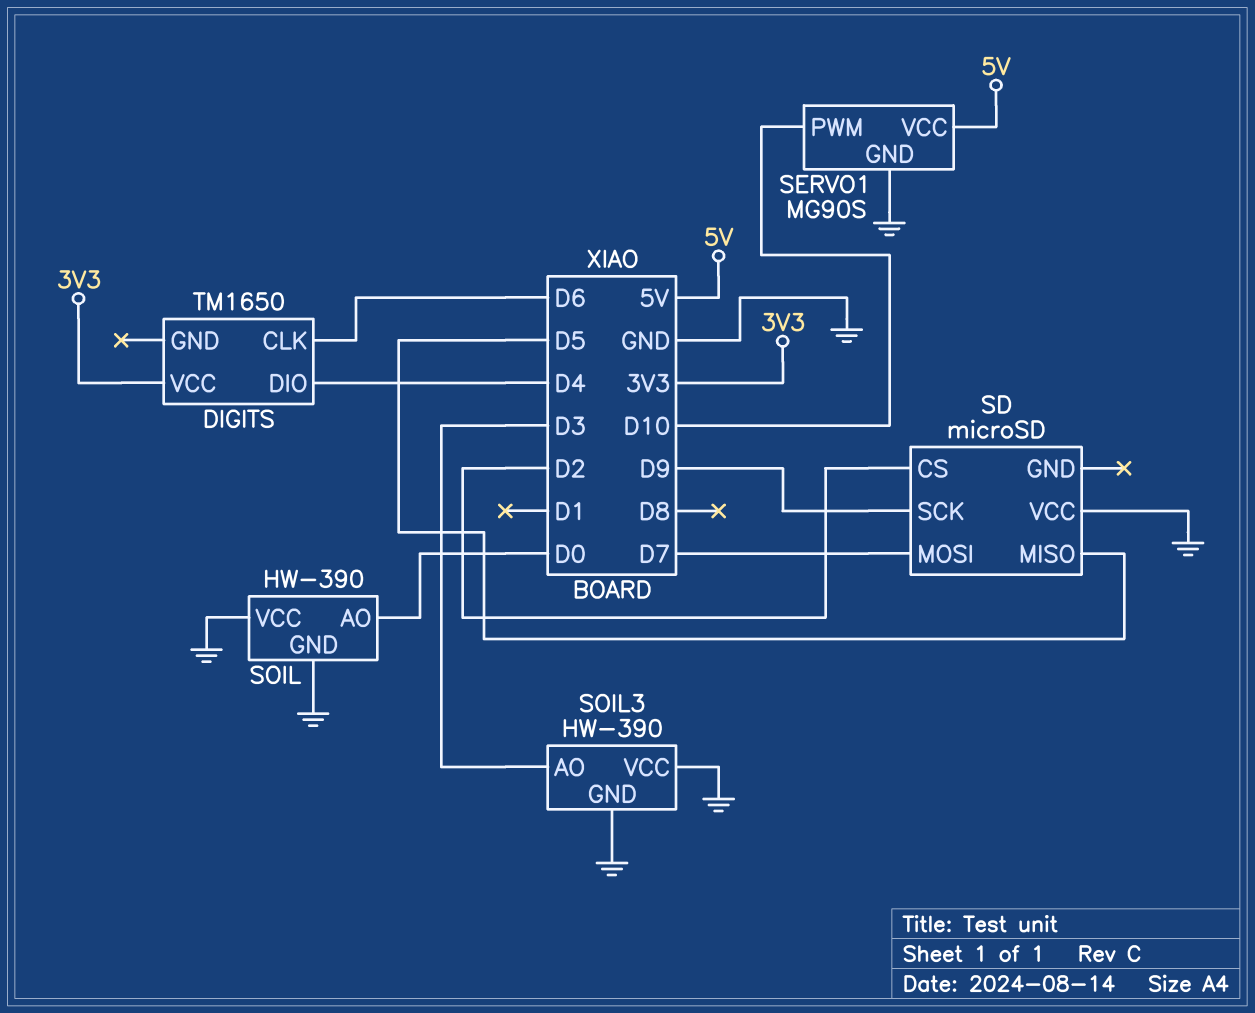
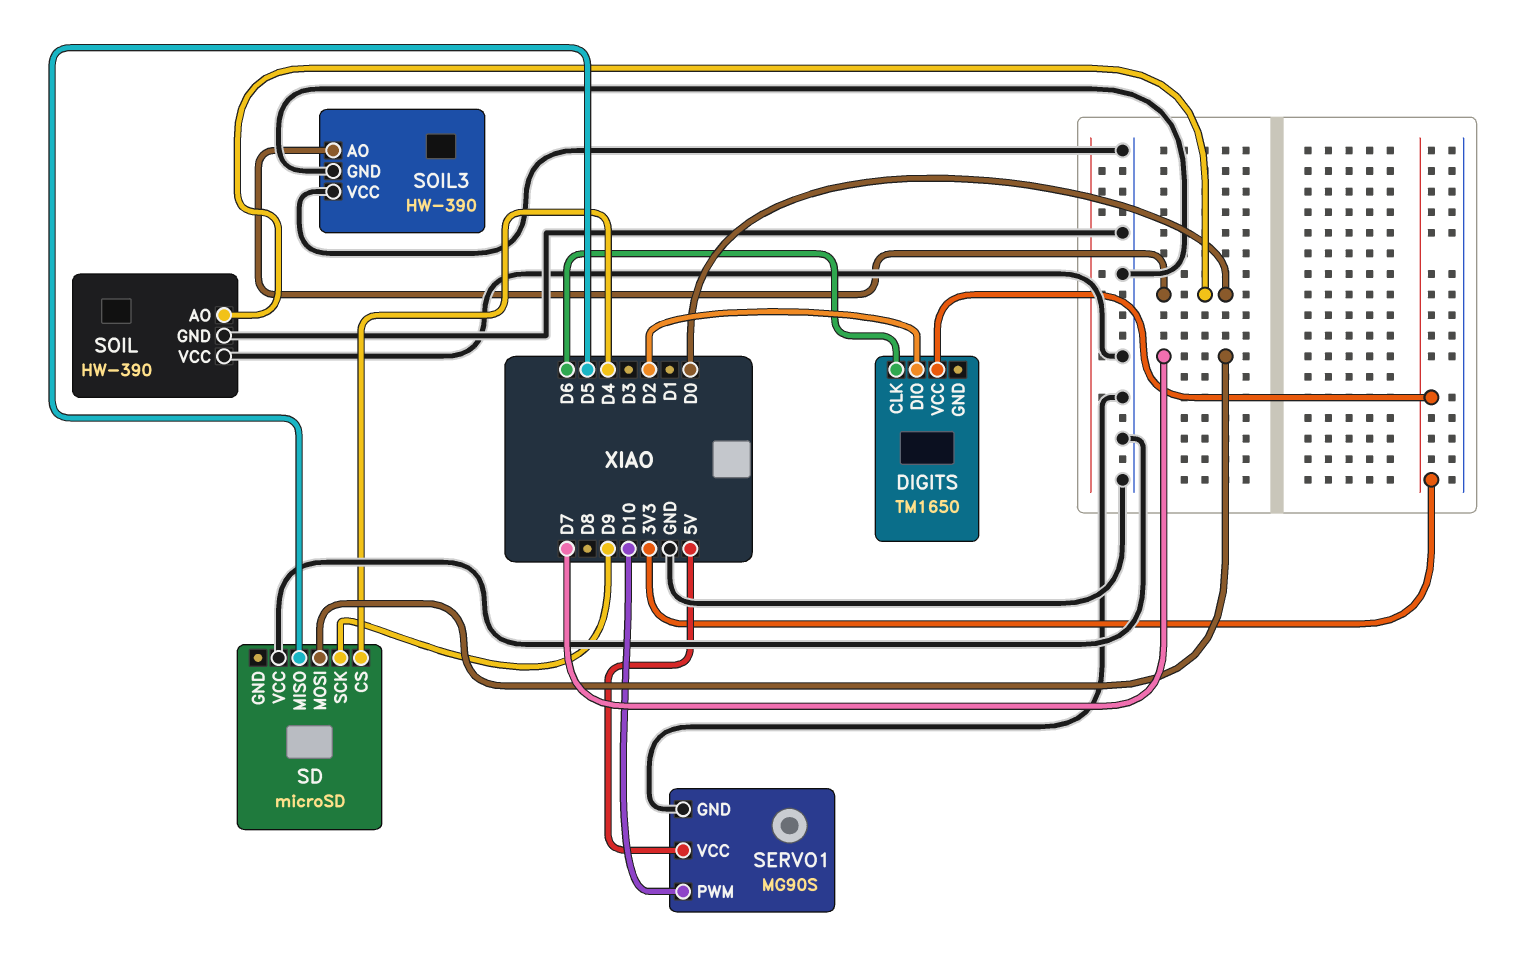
DIGITS pin DIO: D4 -> D2
SD pin CS: D2 -> D4
SOIL3 pin AO: D3 -> D0

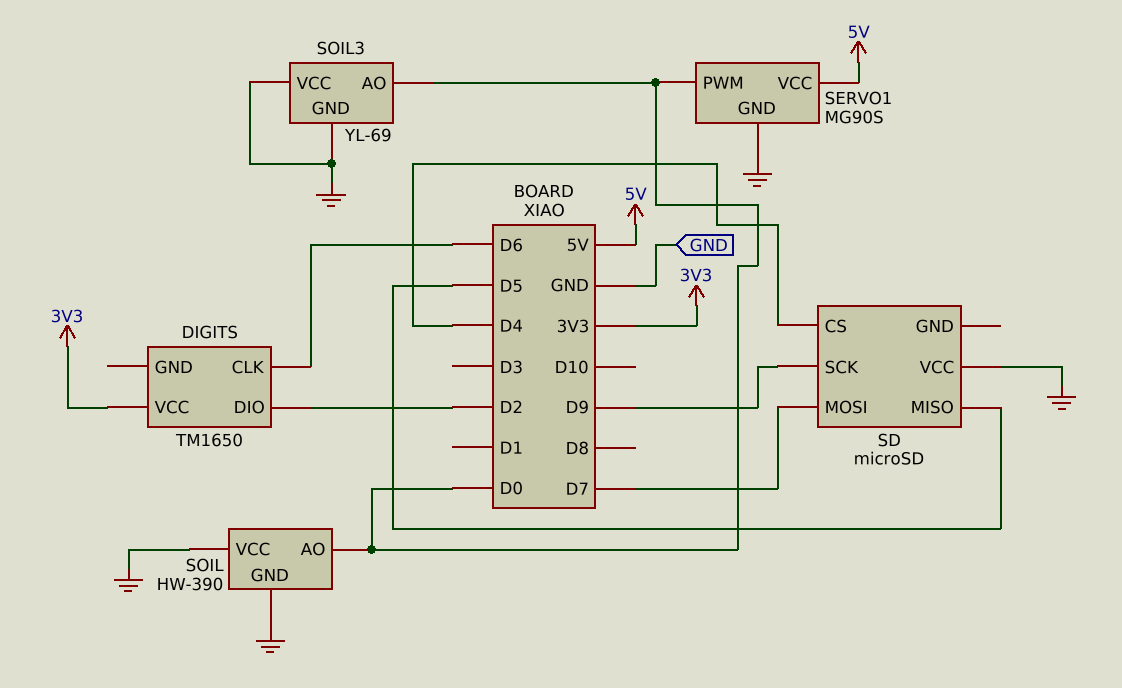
SERVO1 pin PWM: D10 -> D0
SOIL3: HW-390 -> YL-69

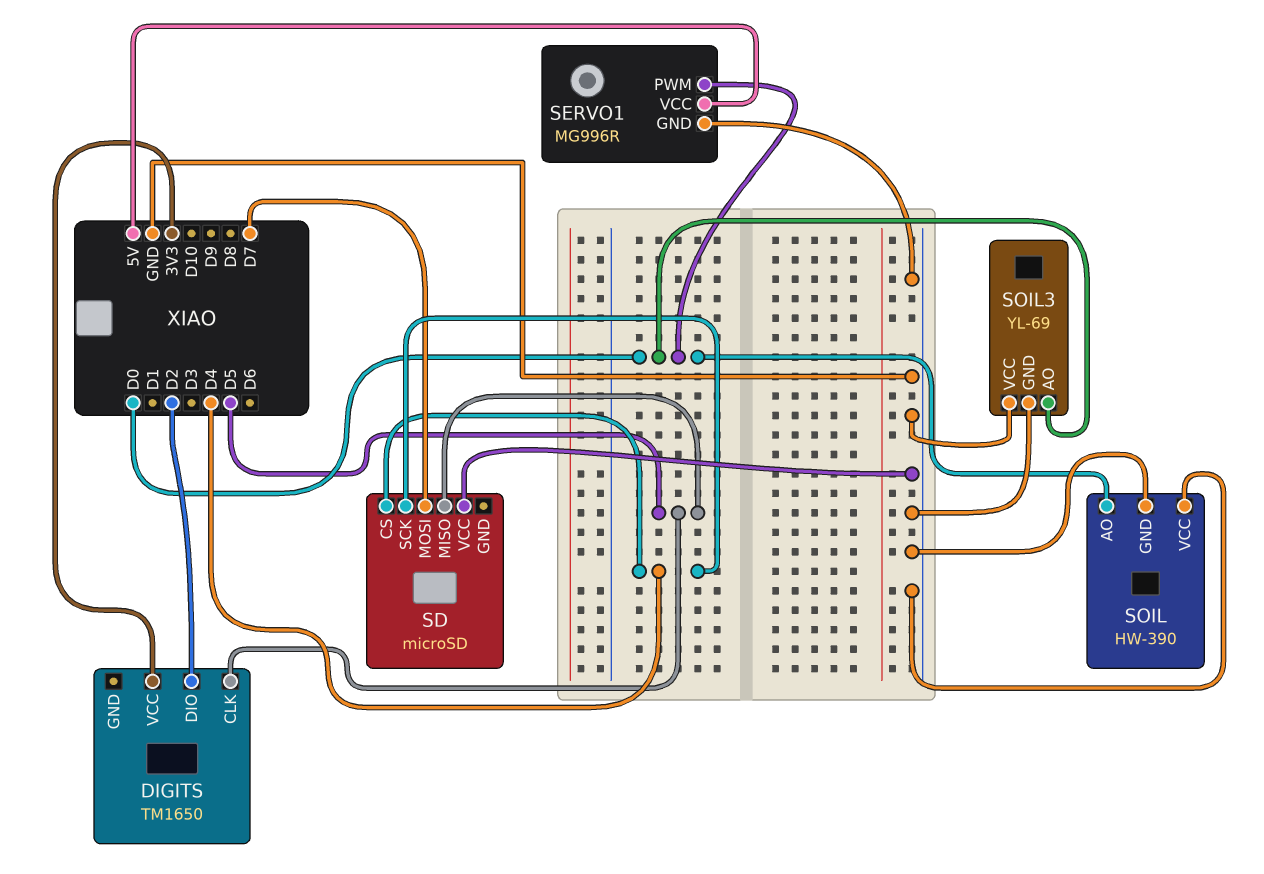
DIGITS pin CLK: D6 -> D5
SD pin SCK: D9 -> D4
SERVO1: MG90S -> MG996R

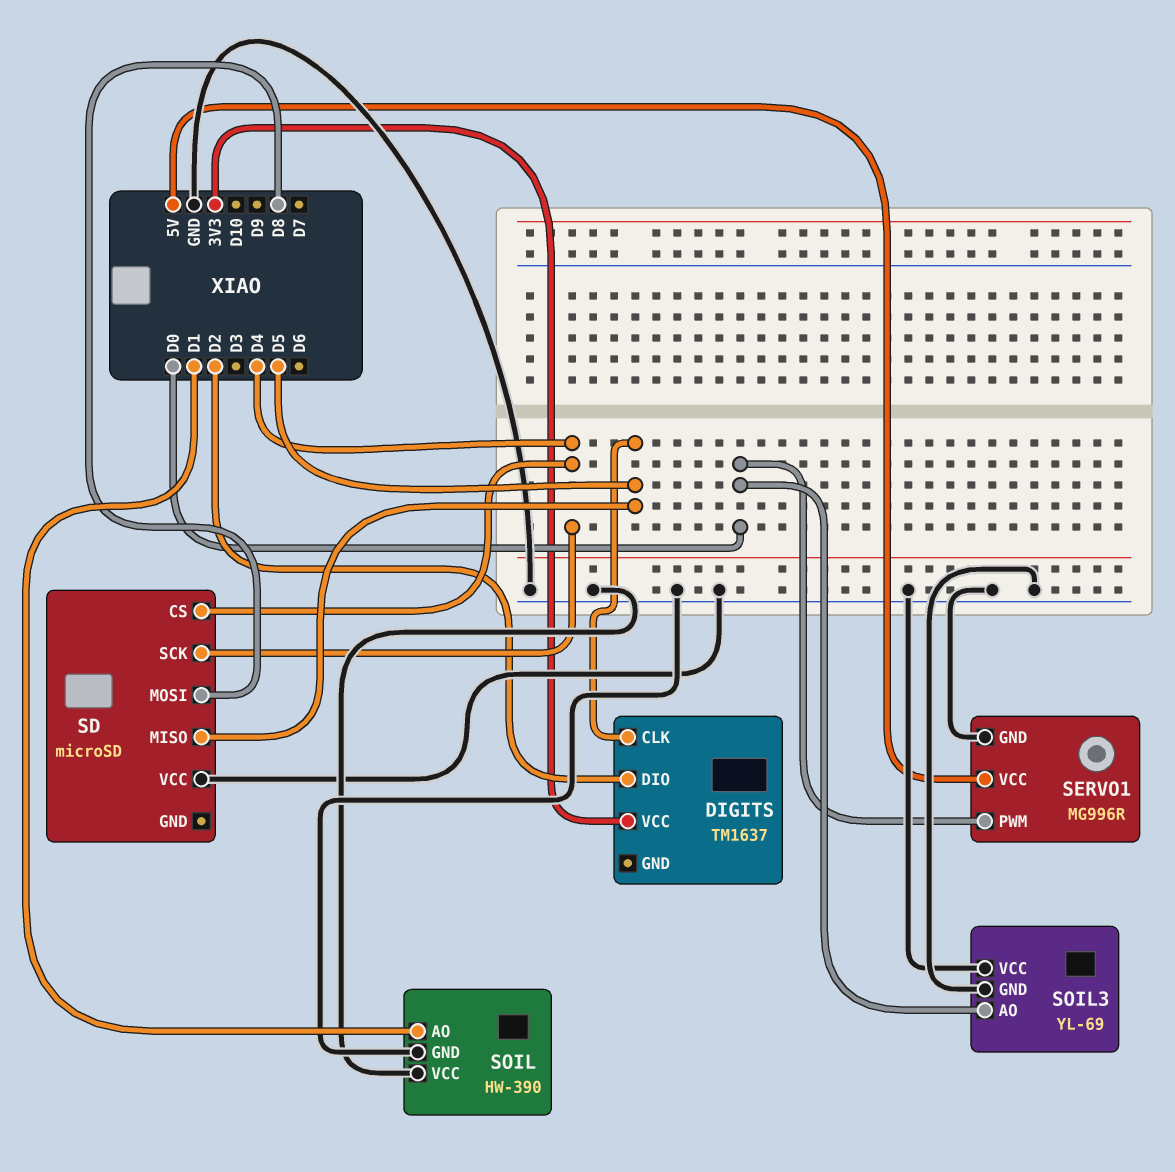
DIGITS: TM1650 -> TM1637
SD pin MOSI: D7 -> D8
SOIL pin AO: D0 -> D1

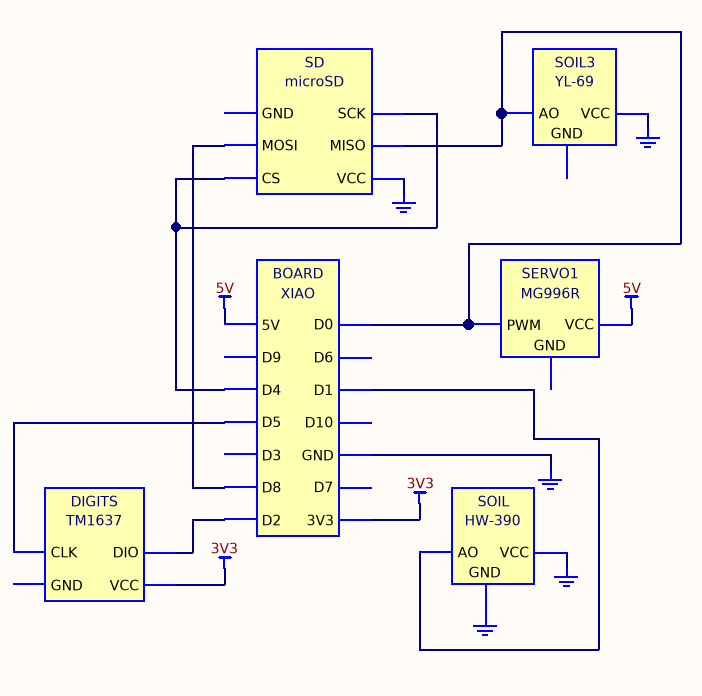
SD pin MISO: D5 -> D0
SERVO1 pin GND: GND -> none
SOIL3 pin GND: GND -> none

